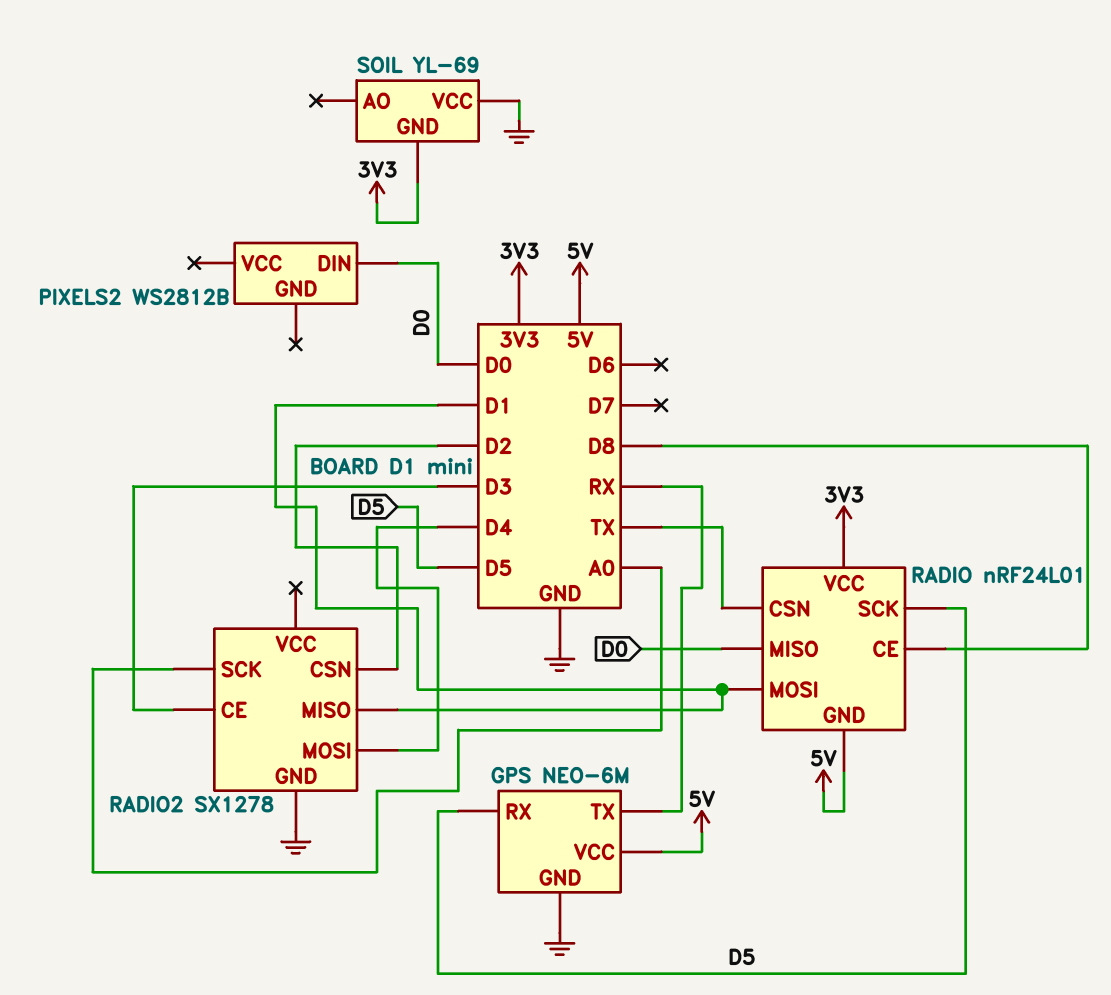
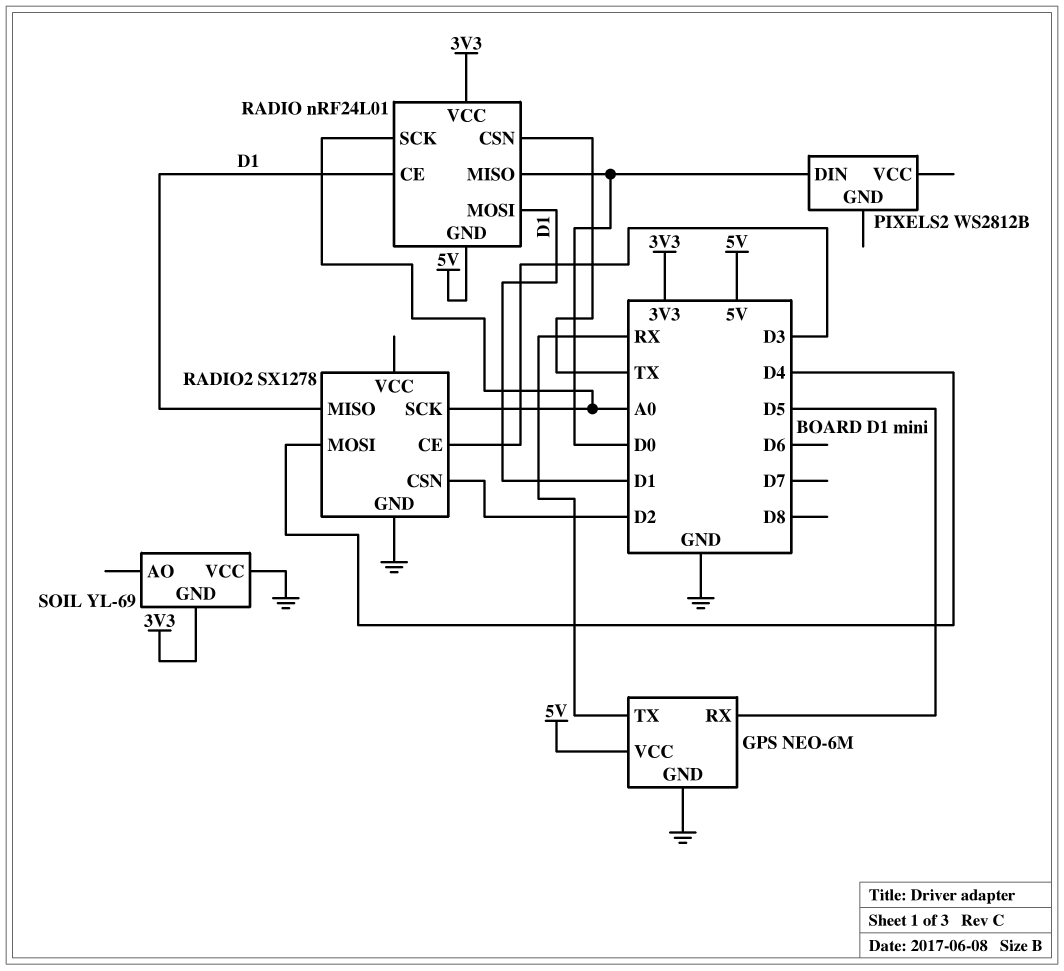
RADIO pin CE: D8 -> D1
RADIO pin SCK: D5 -> A0

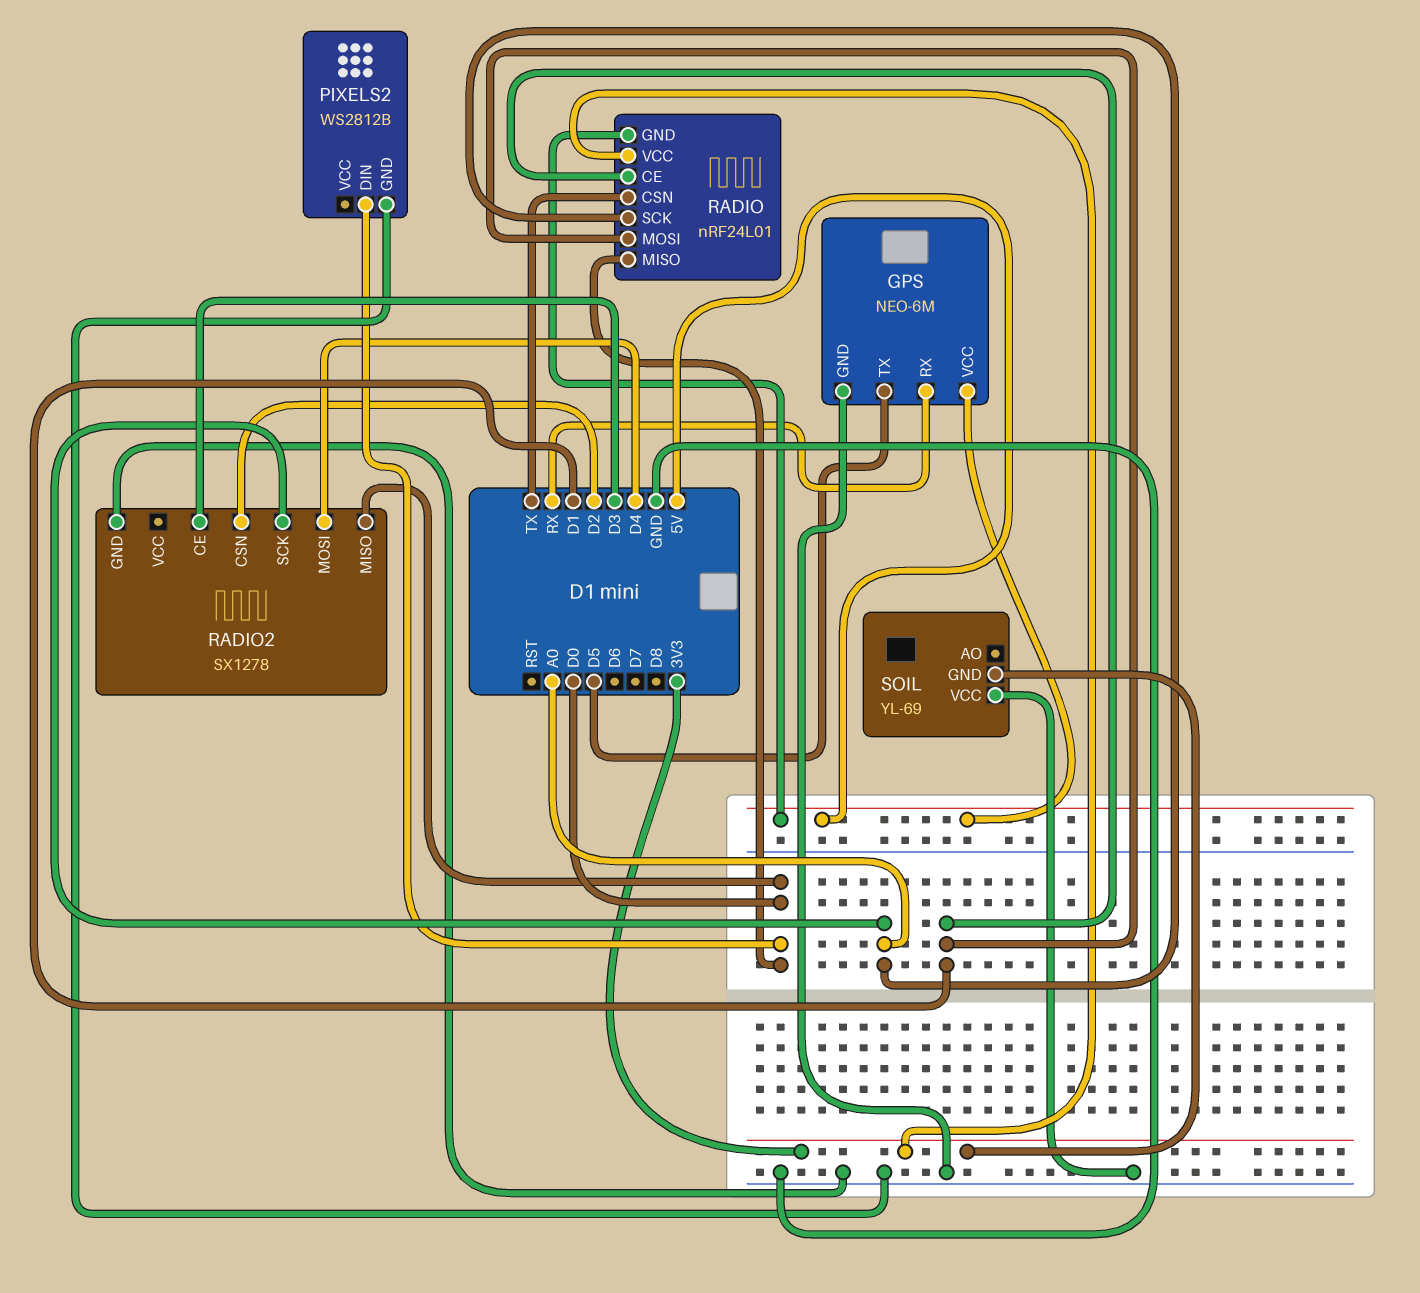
GPS pin RX: D5 -> RX
GPS pin TX: RX -> D5
PIXELS2 pin GND: none -> GND
RADIO2 pin MISO: D1 -> D0

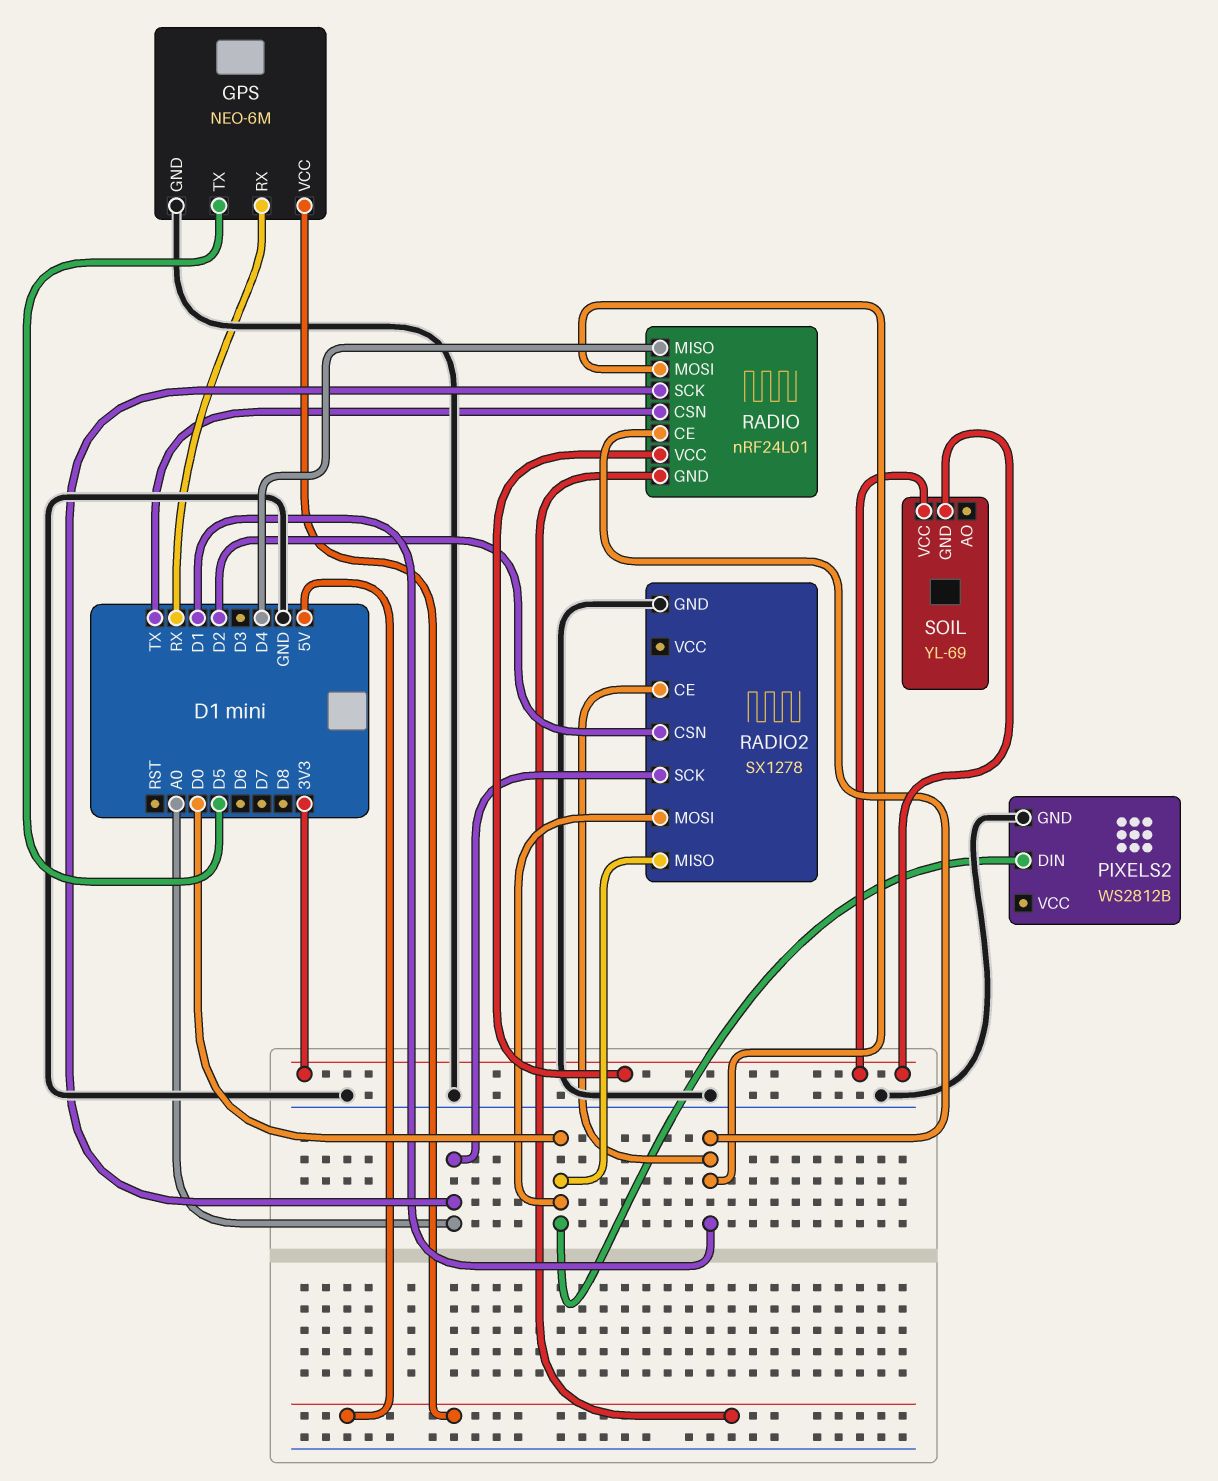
RADIO pin MISO: D0 -> D4
RADIO2 pin CE: D3 -> D1
RADIO2 pin MOSI: D4 -> D0
SOIL pin VCC: GND -> 3V3

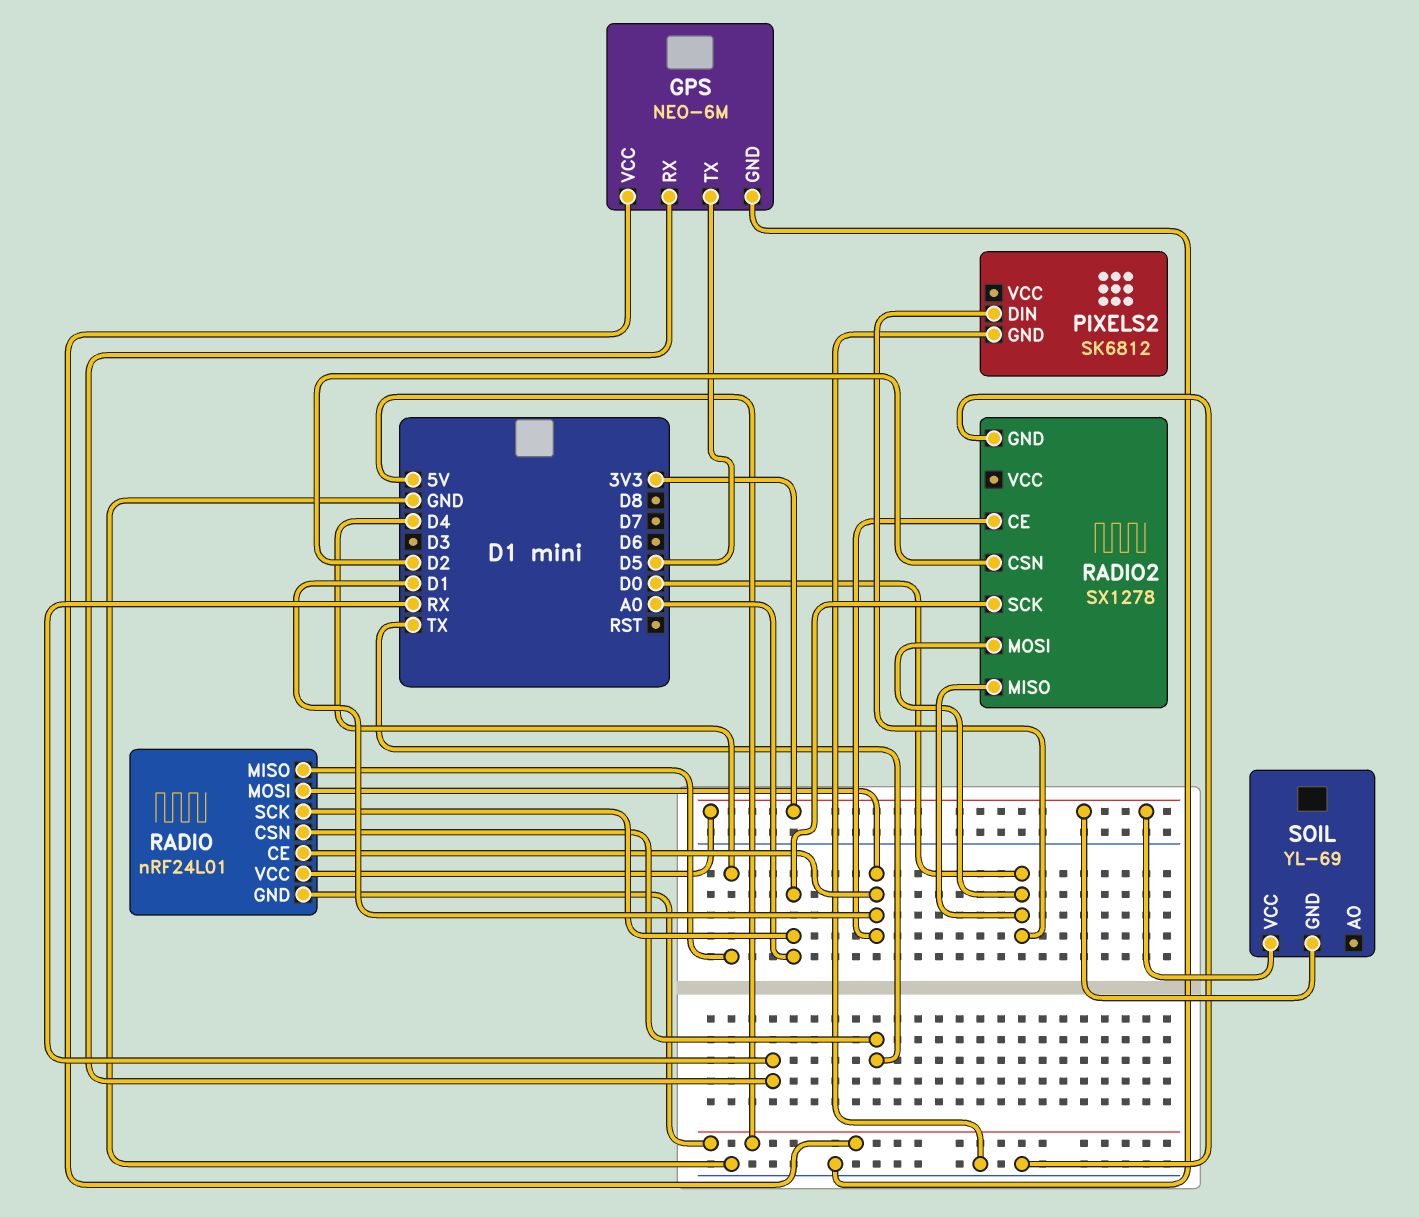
PIXELS2: WS2812B -> SK6812

